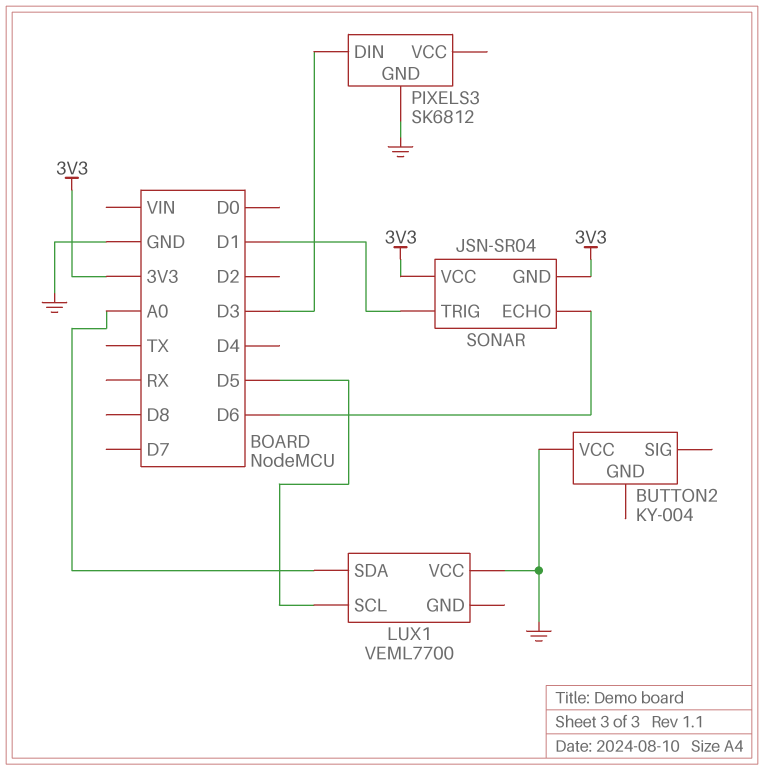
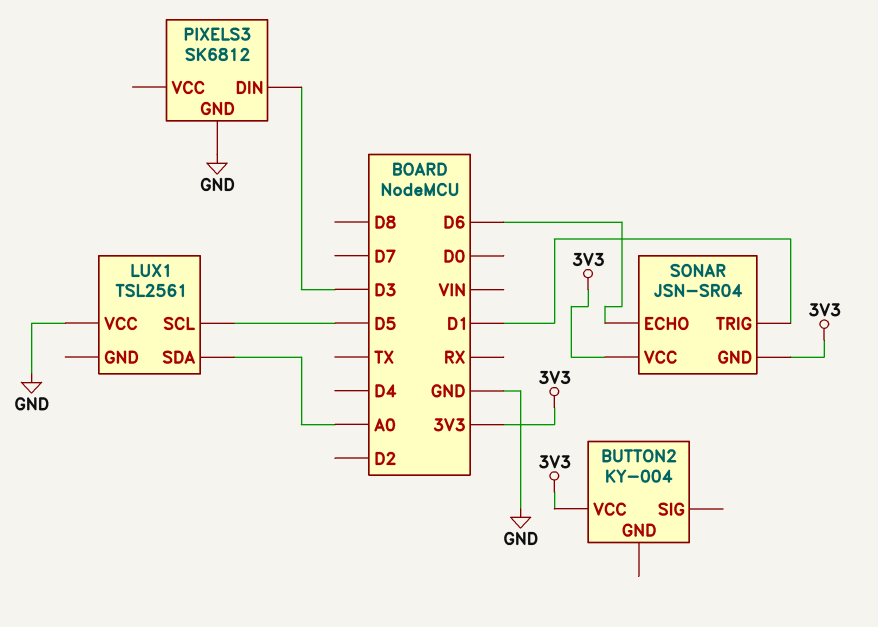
BUTTON2 pin VCC: GND -> 3V3
LUX1: VEML7700 -> TSL2561

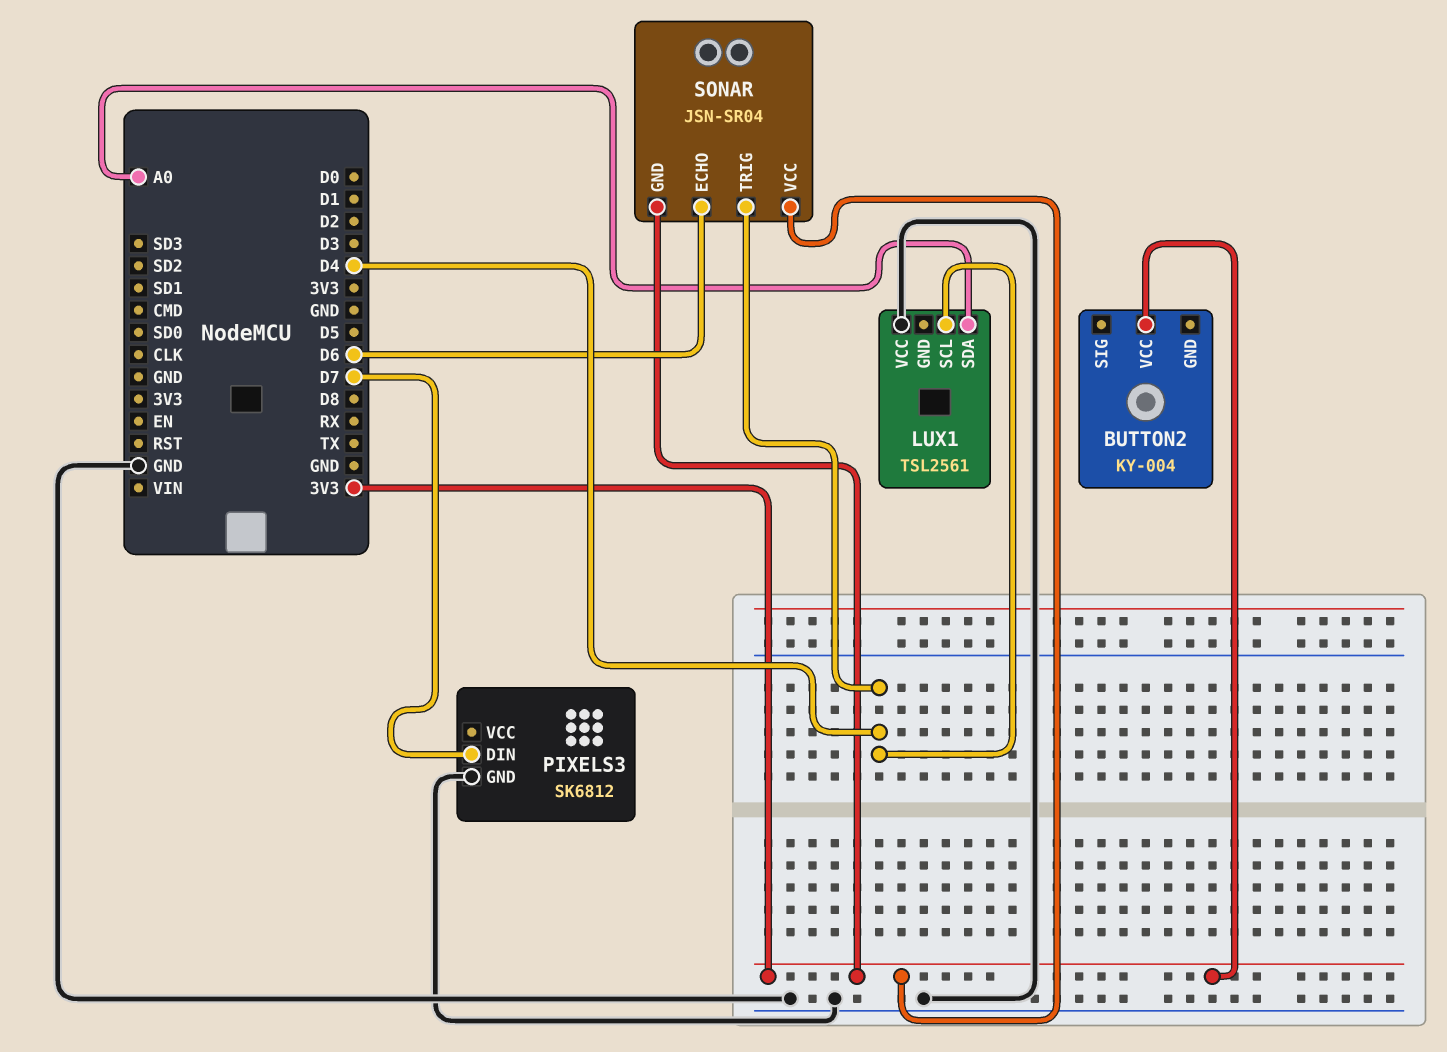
LUX1 pin SCL: D5 -> D4
PIXELS3 pin DIN: D3 -> D7
SONAR pin TRIG: D1 -> D4

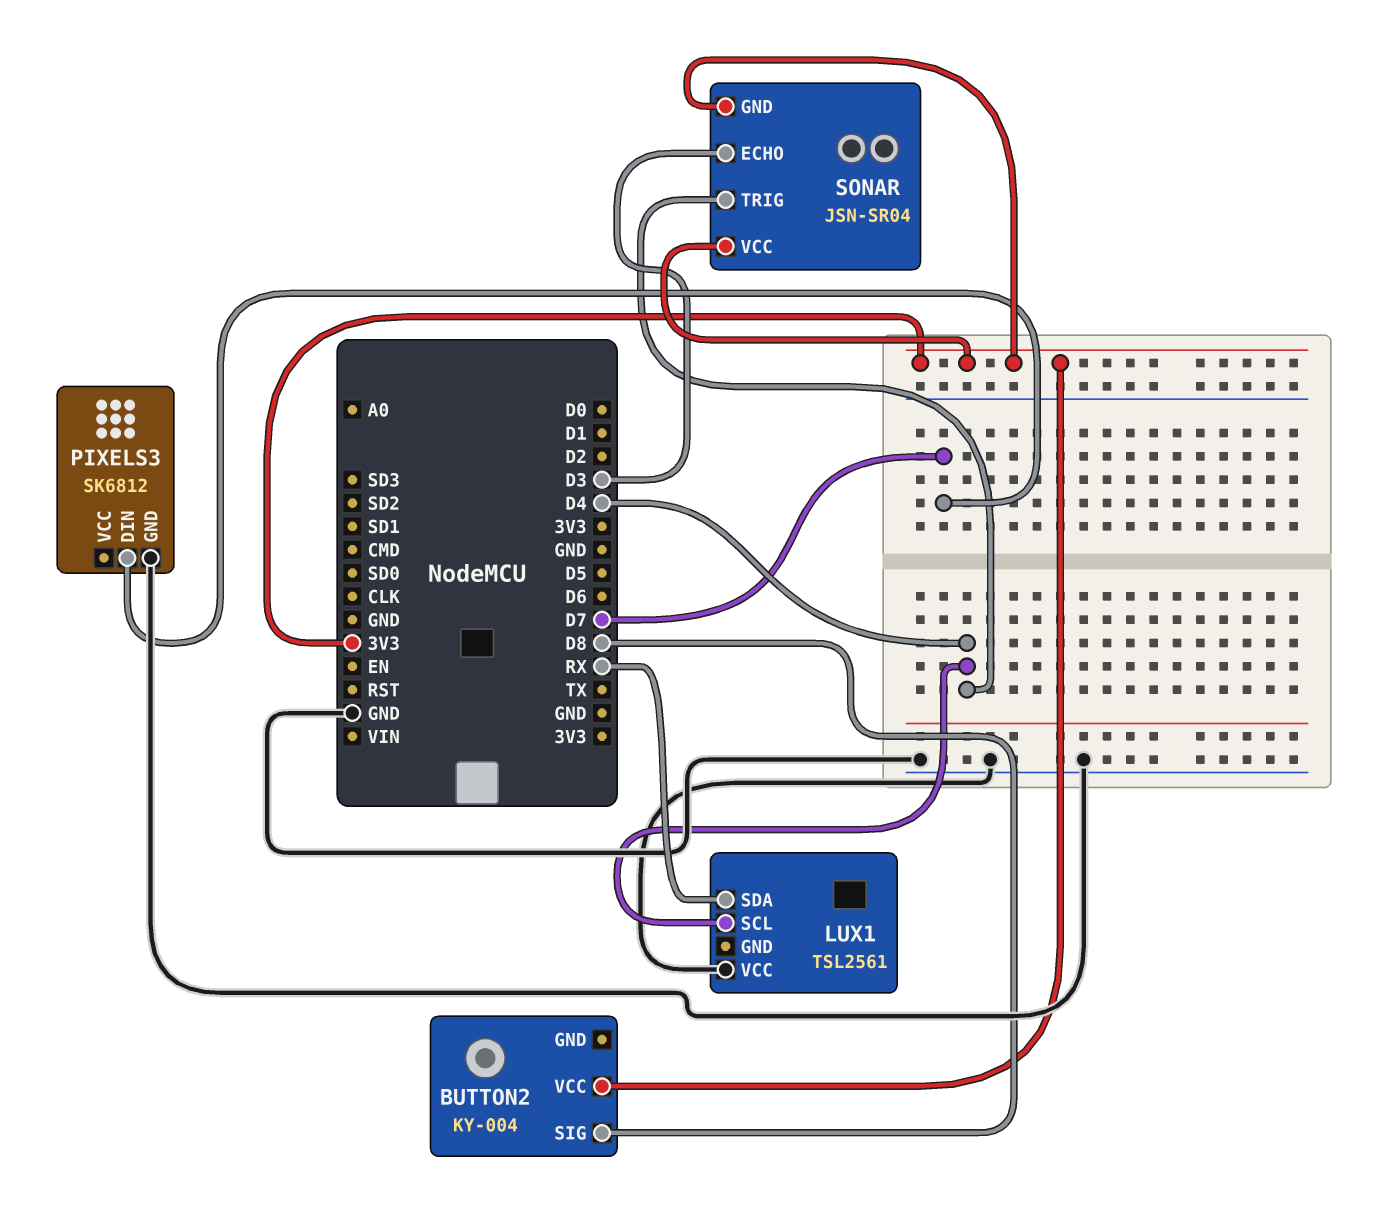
BUTTON2 pin SIG: none -> D8
LUX1 pin SDA: A0 -> RX
SONAR pin ECHO: D6 -> D3

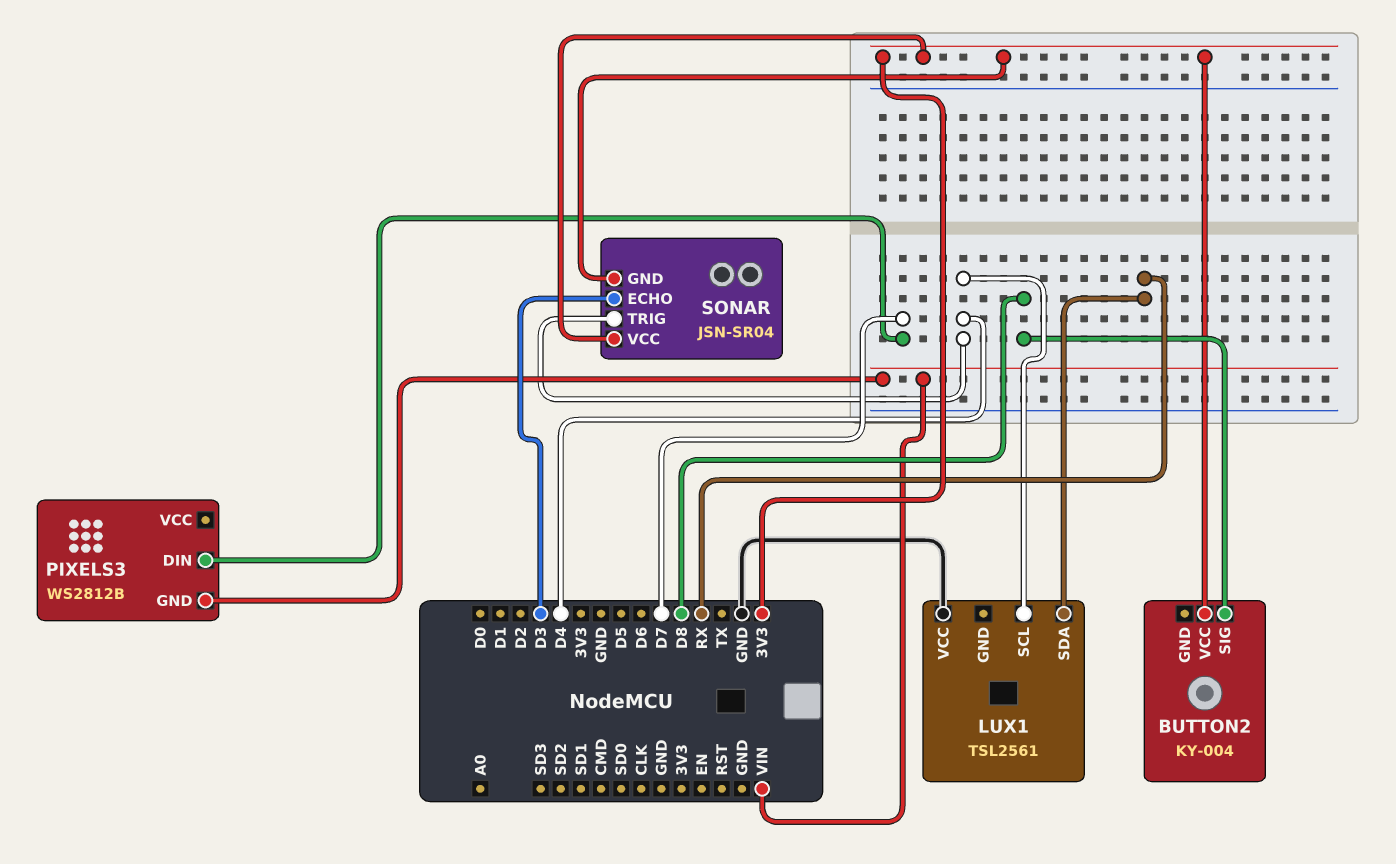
PIXELS3: SK6812 -> WS2812B
PIXELS3 pin GND: GND -> VIN

